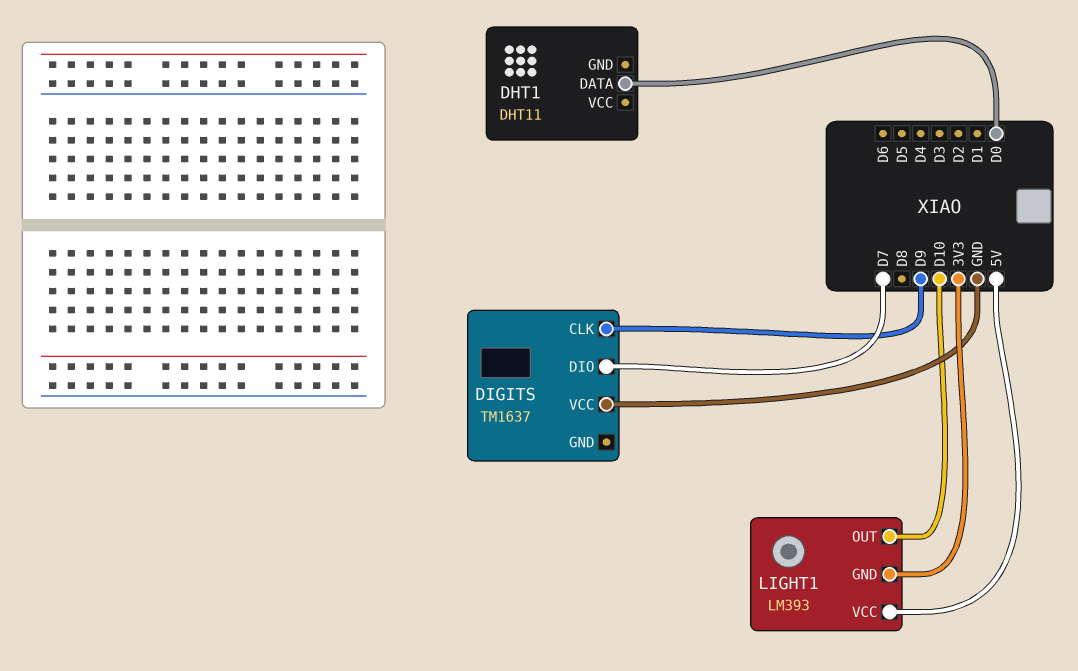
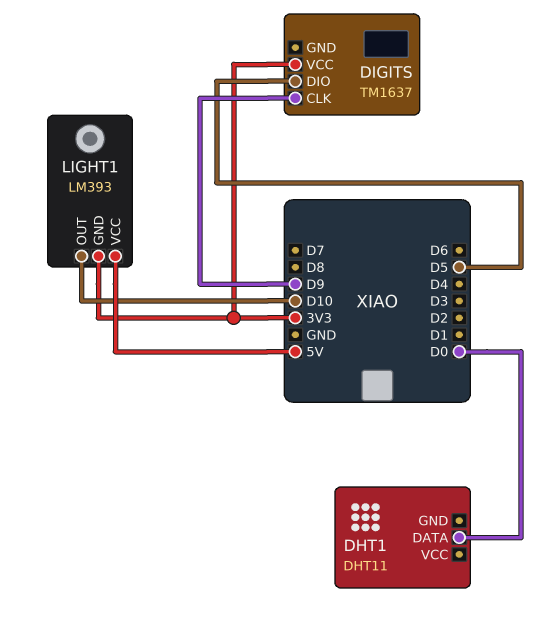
DIGITS pin DIO: D7 -> D5
DIGITS pin VCC: GND -> 3V3

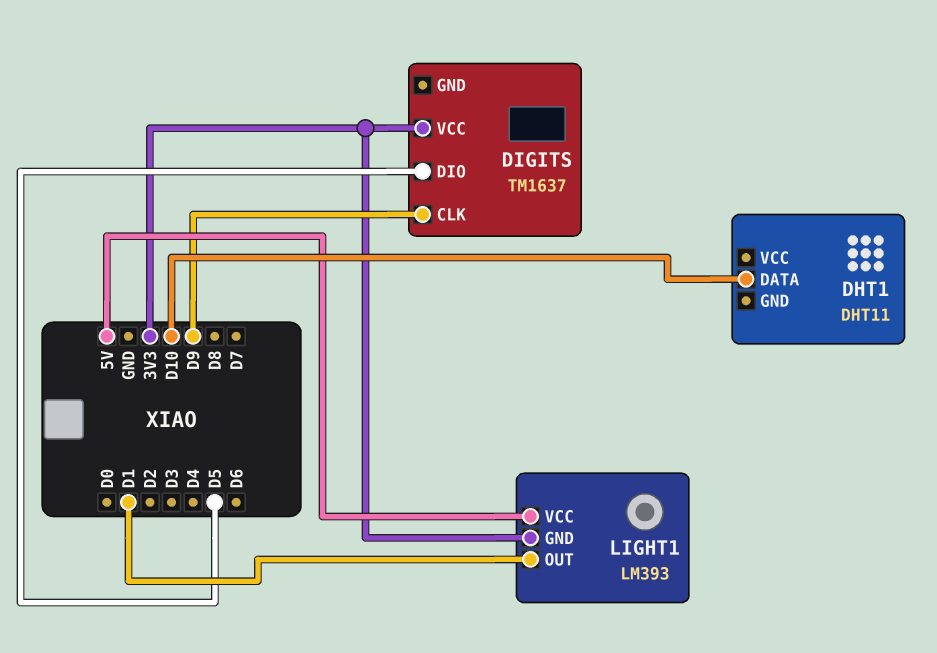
DHT1 pin DATA: D0 -> D10
LIGHT1 pin OUT: D10 -> D1

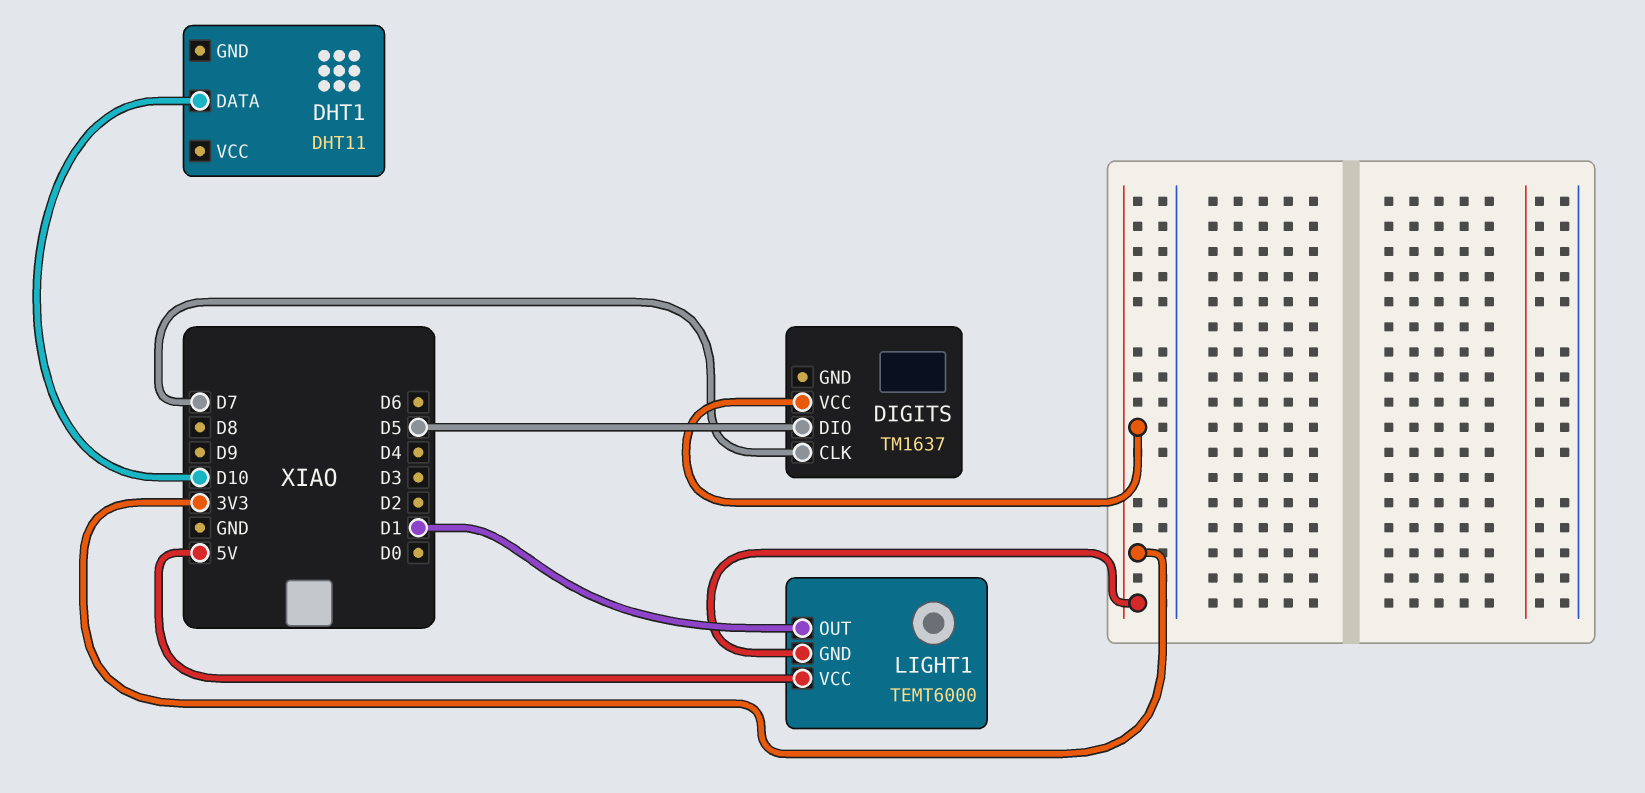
DIGITS pin CLK: D9 -> D7
LIGHT1: LM393 -> TEMT6000

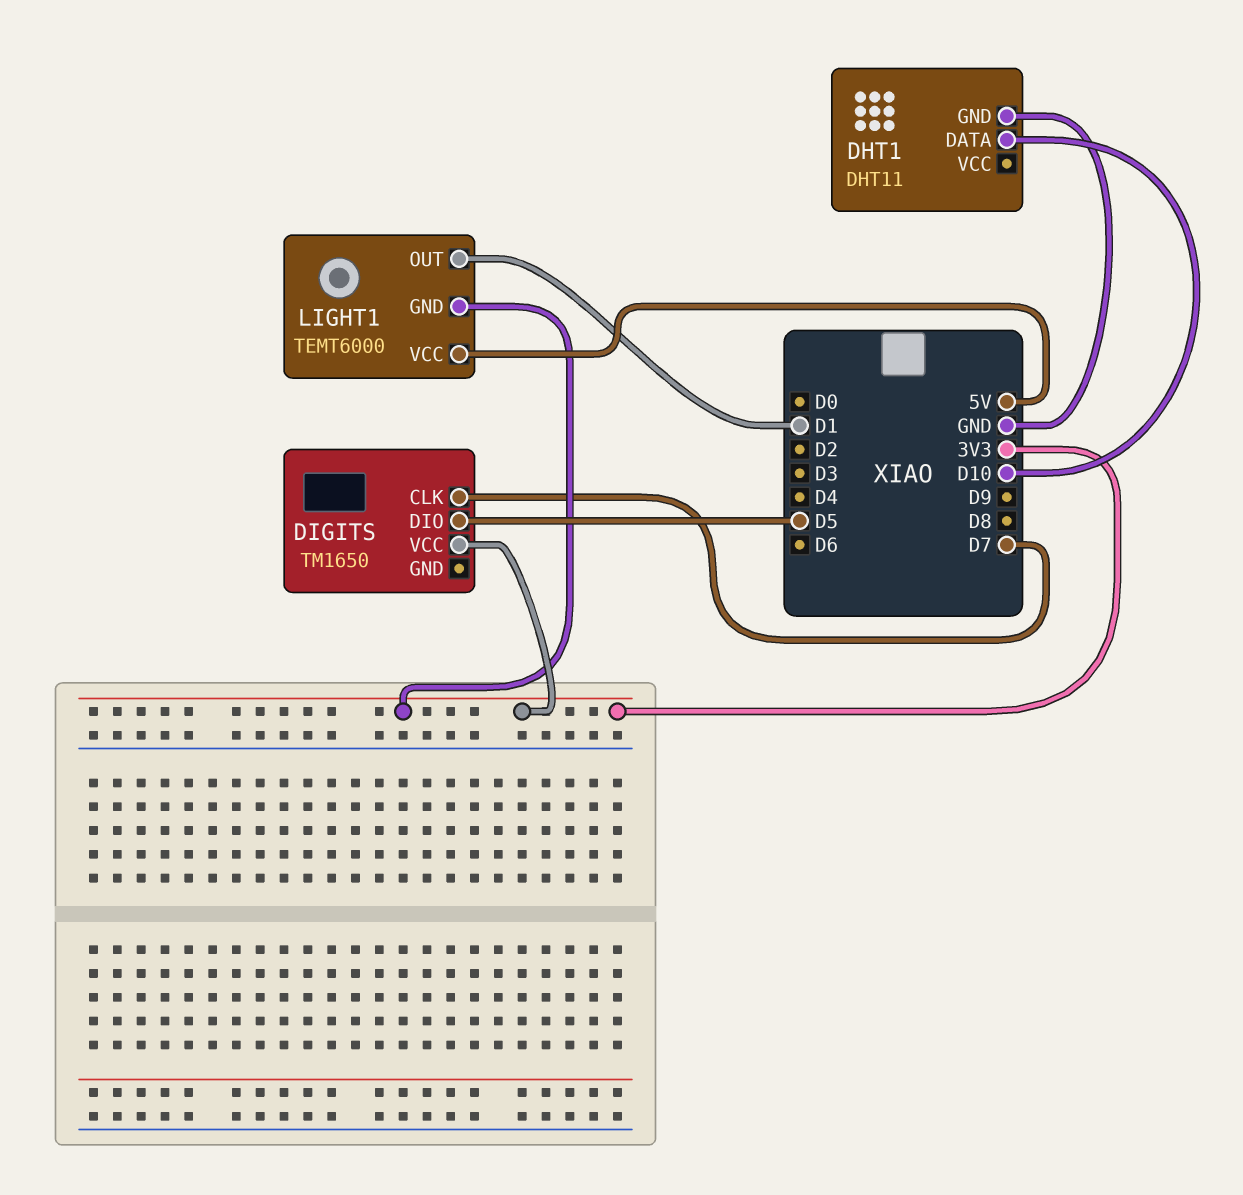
DHT1 pin GND: none -> GND
DIGITS: TM1637 -> TM1650

